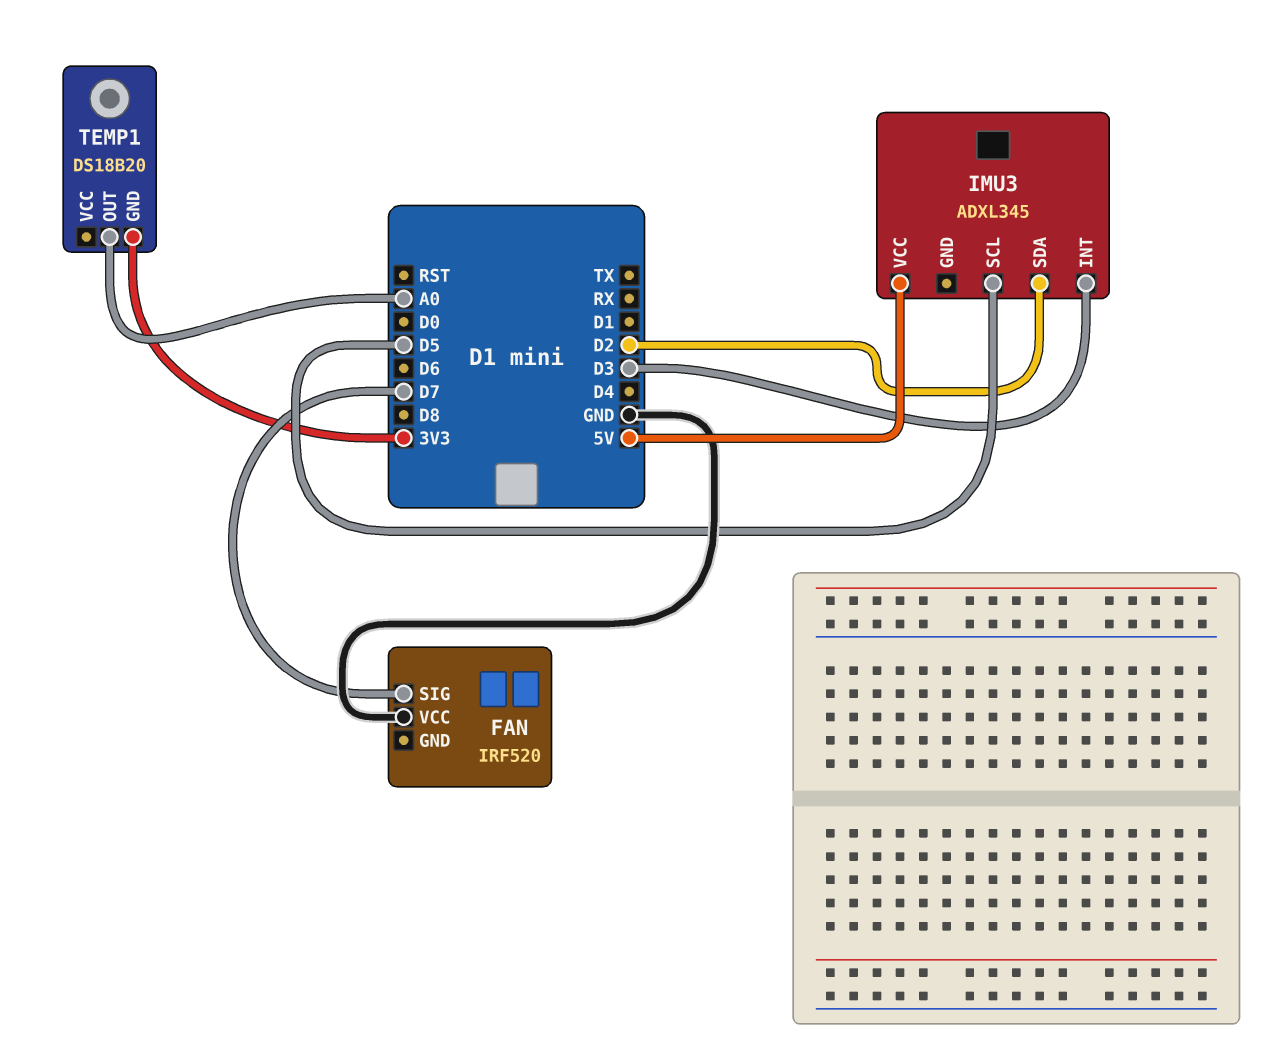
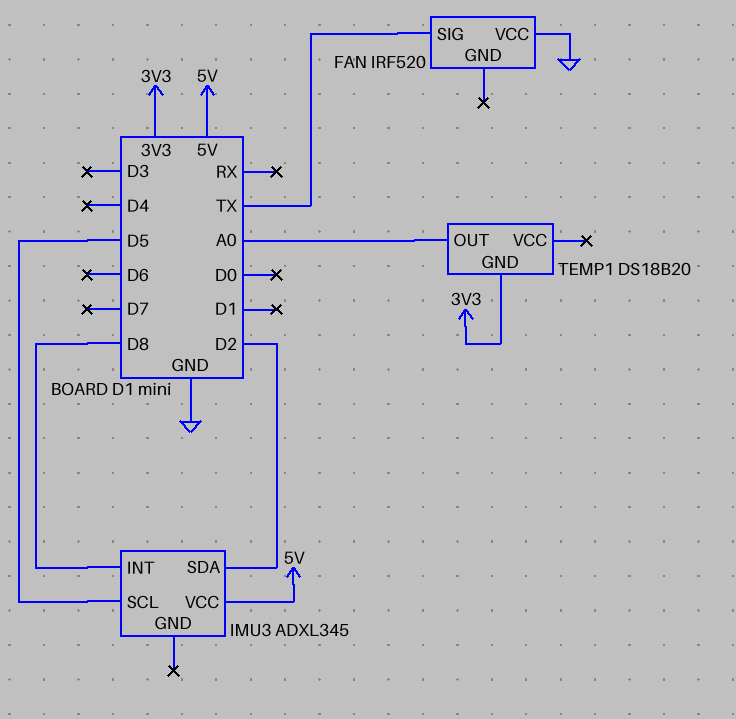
FAN pin SIG: D7 -> TX
IMU3 pin INT: D3 -> D8

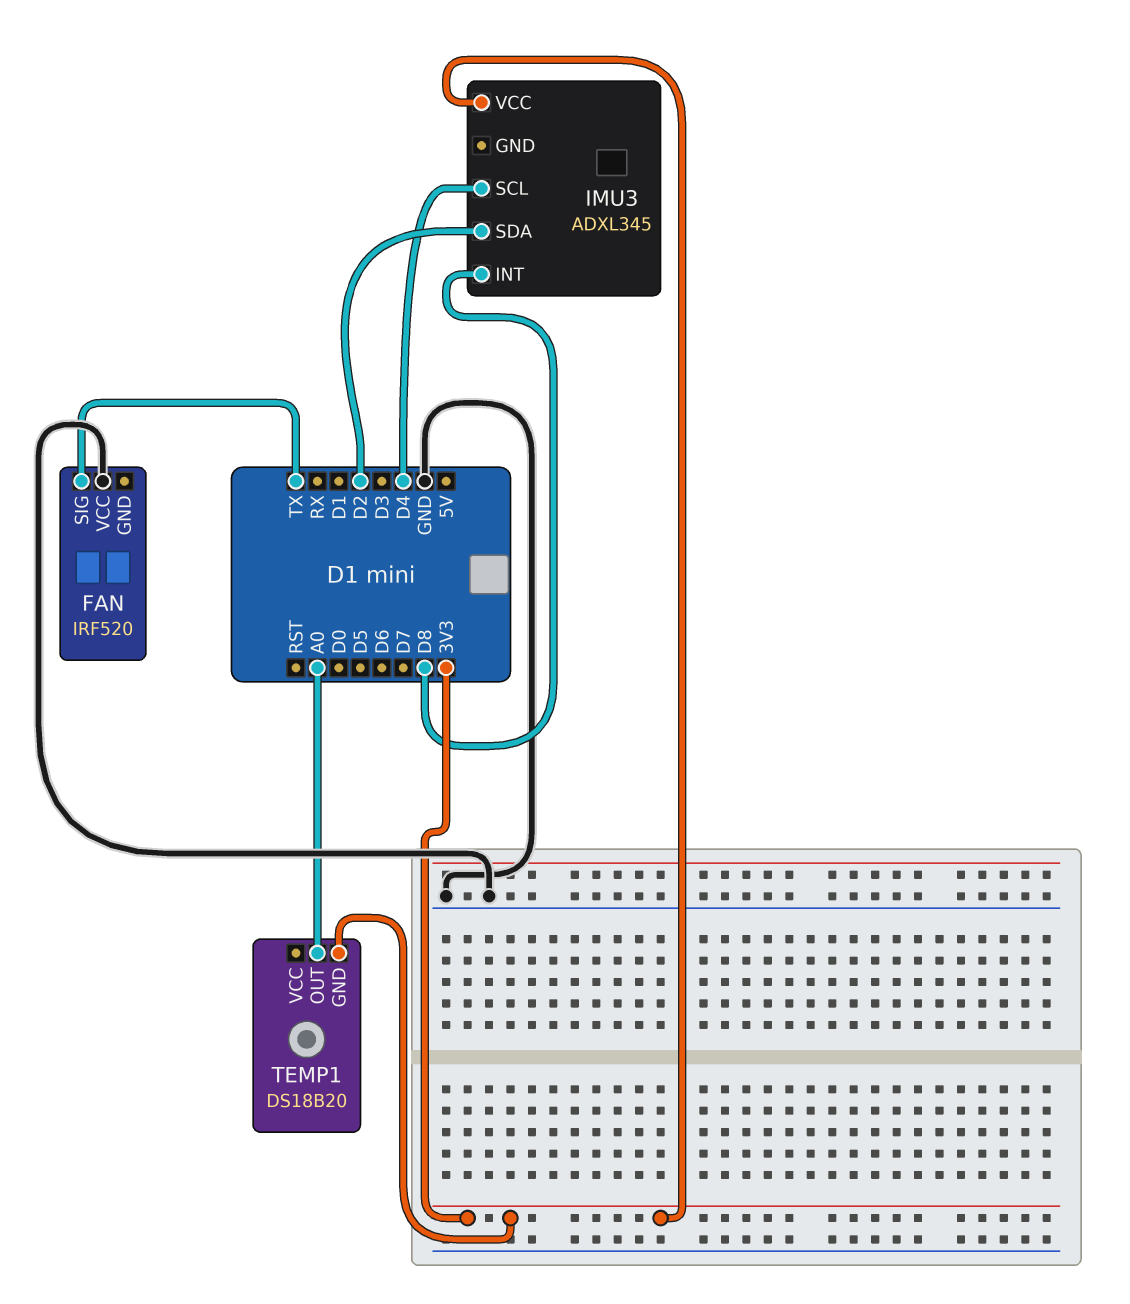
IMU3 pin SCL: D5 -> D4
IMU3 pin VCC: 5V -> 3V3

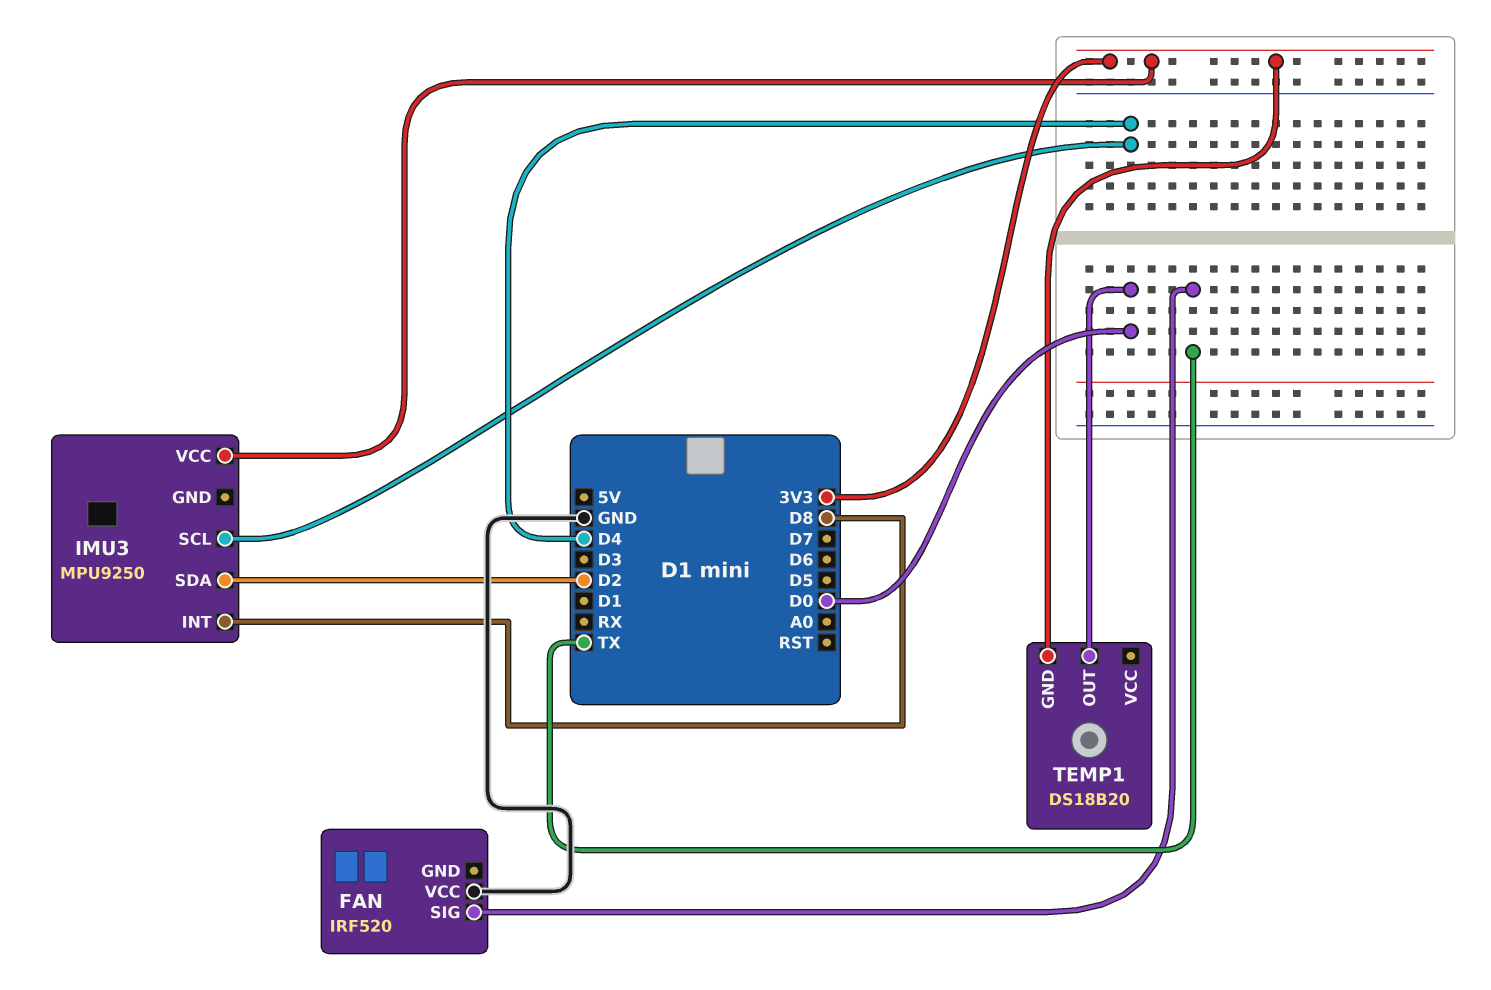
IMU3: ADXL345 -> MPU9250
TEMP1 pin OUT: A0 -> D0

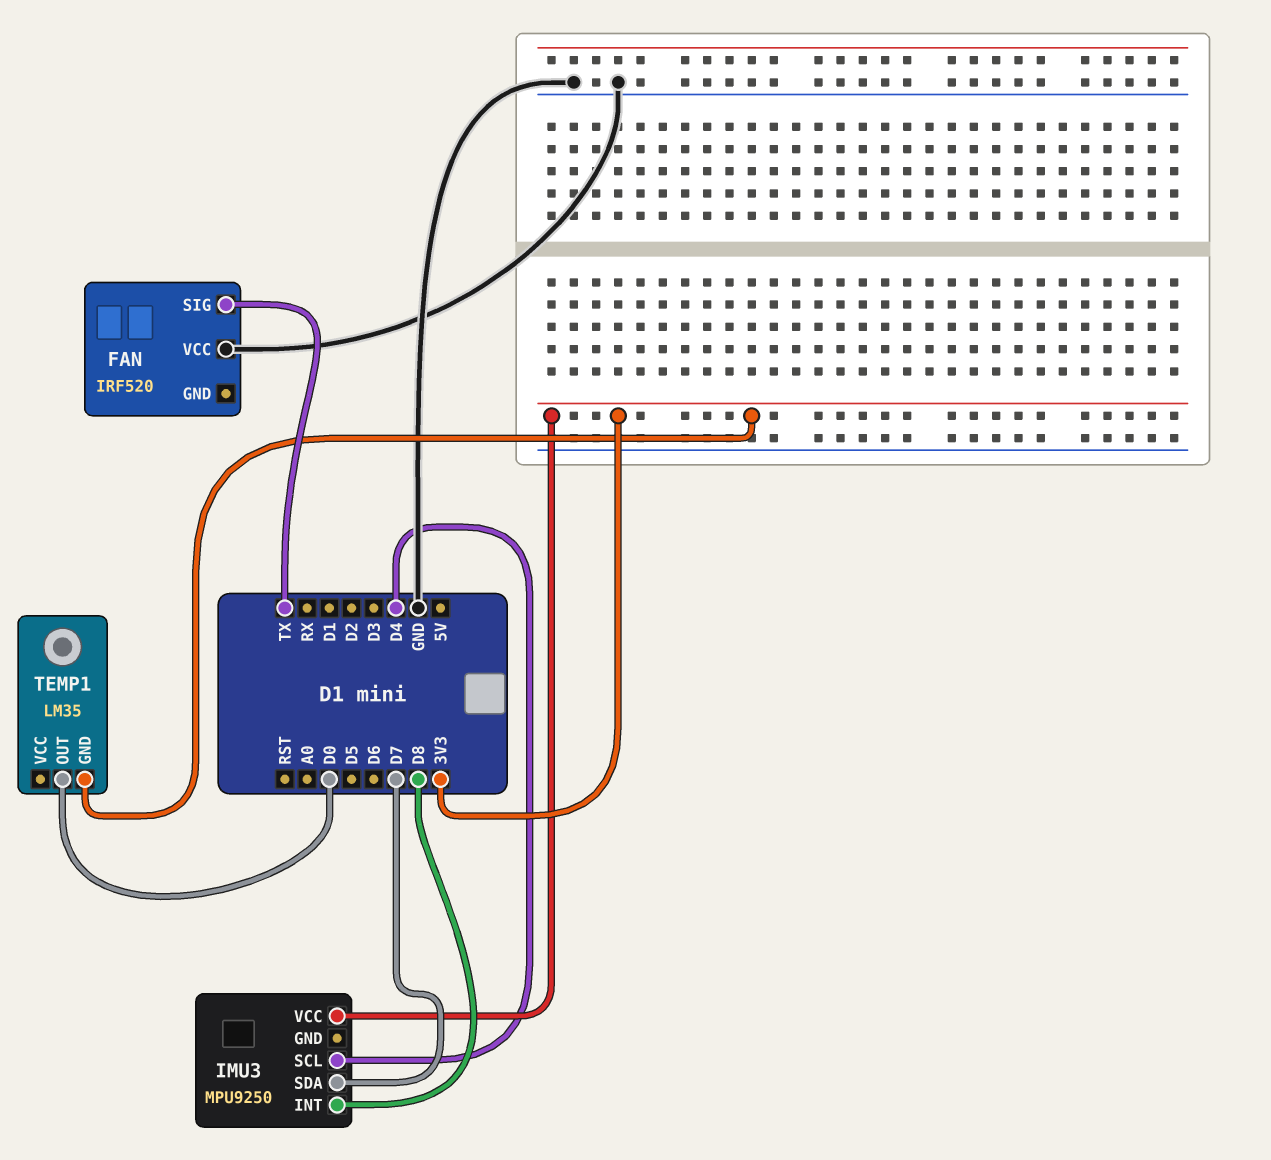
IMU3 pin SDA: D2 -> D7
TEMP1: DS18B20 -> LM35

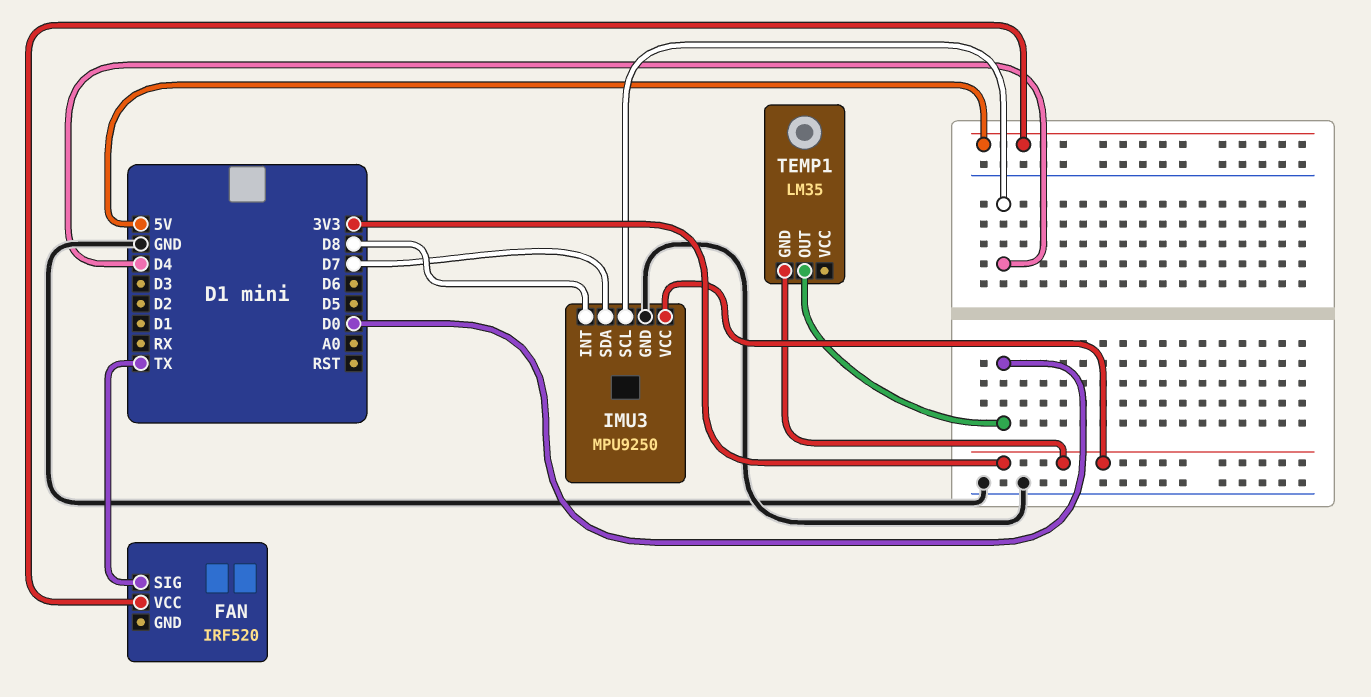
FAN pin VCC: GND -> 5V
IMU3 pin GND: none -> GND

